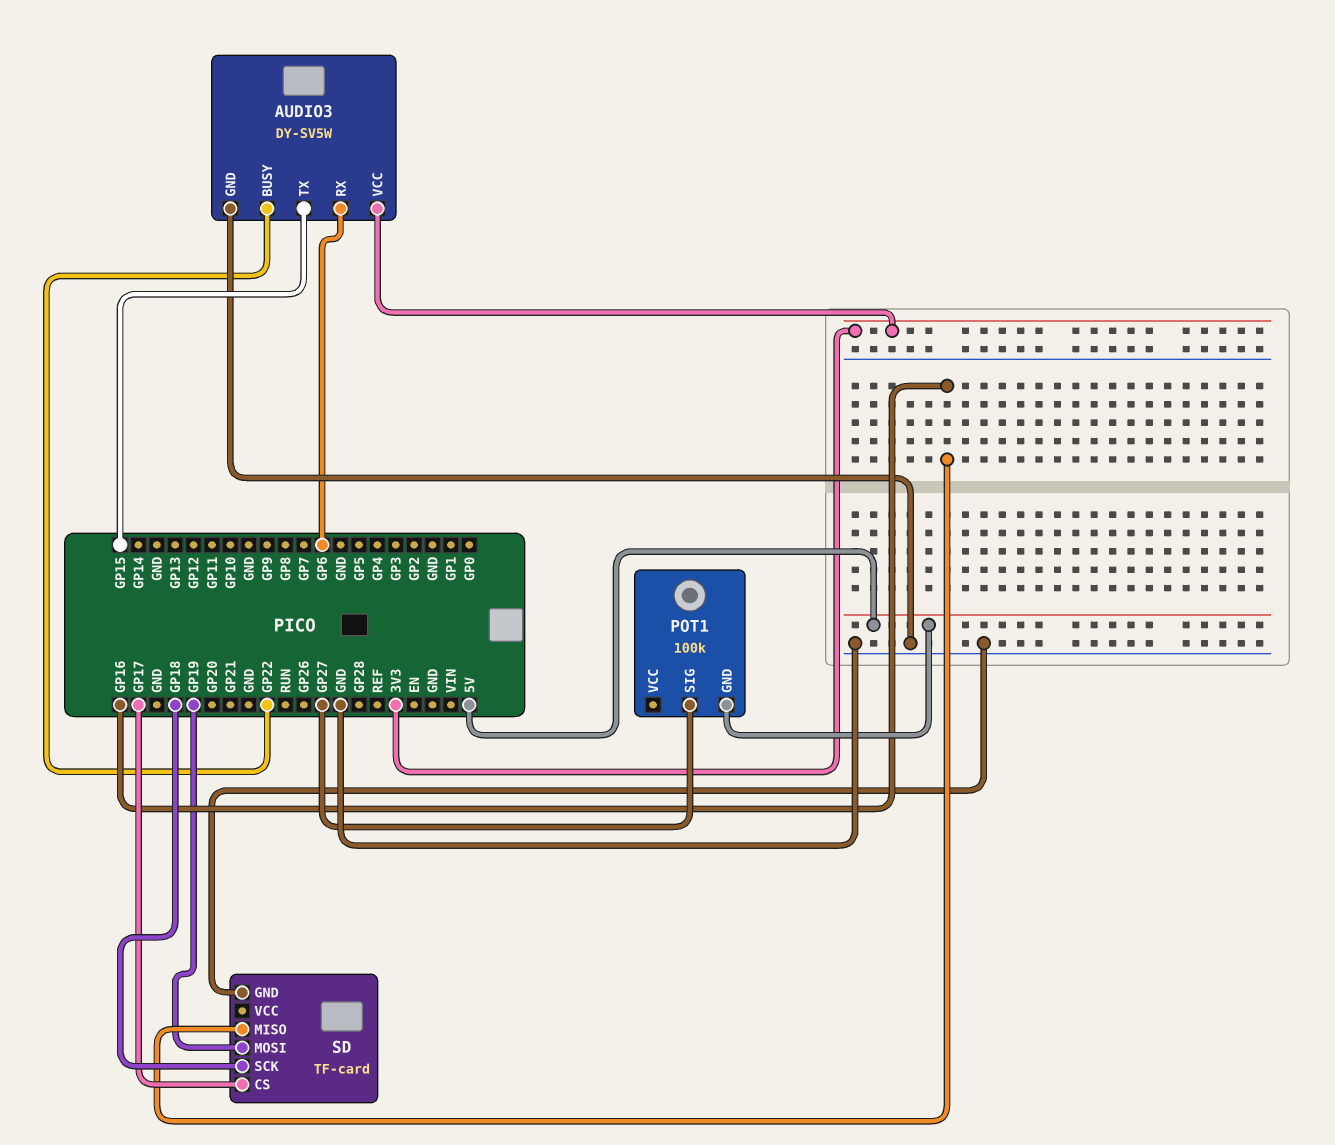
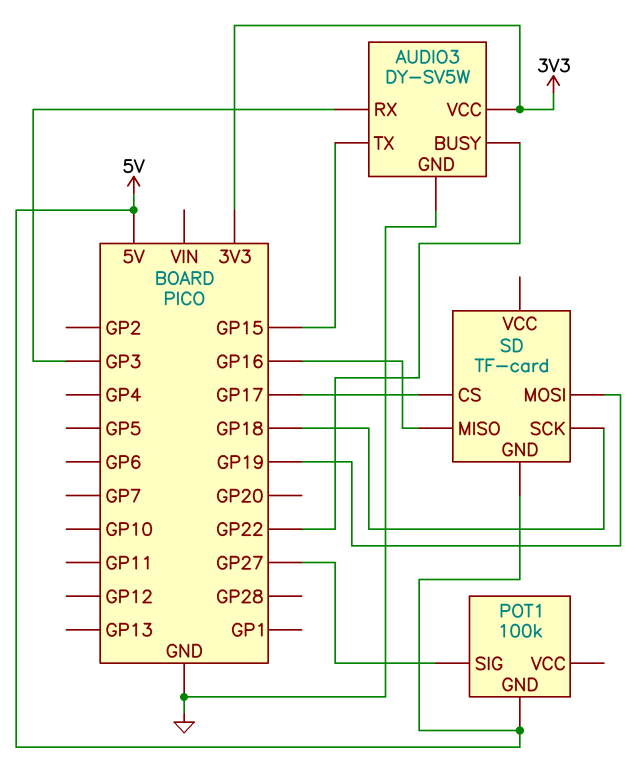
AUDIO3 pin RX: GP6 -> GP3
SD pin GND: GND -> 5V

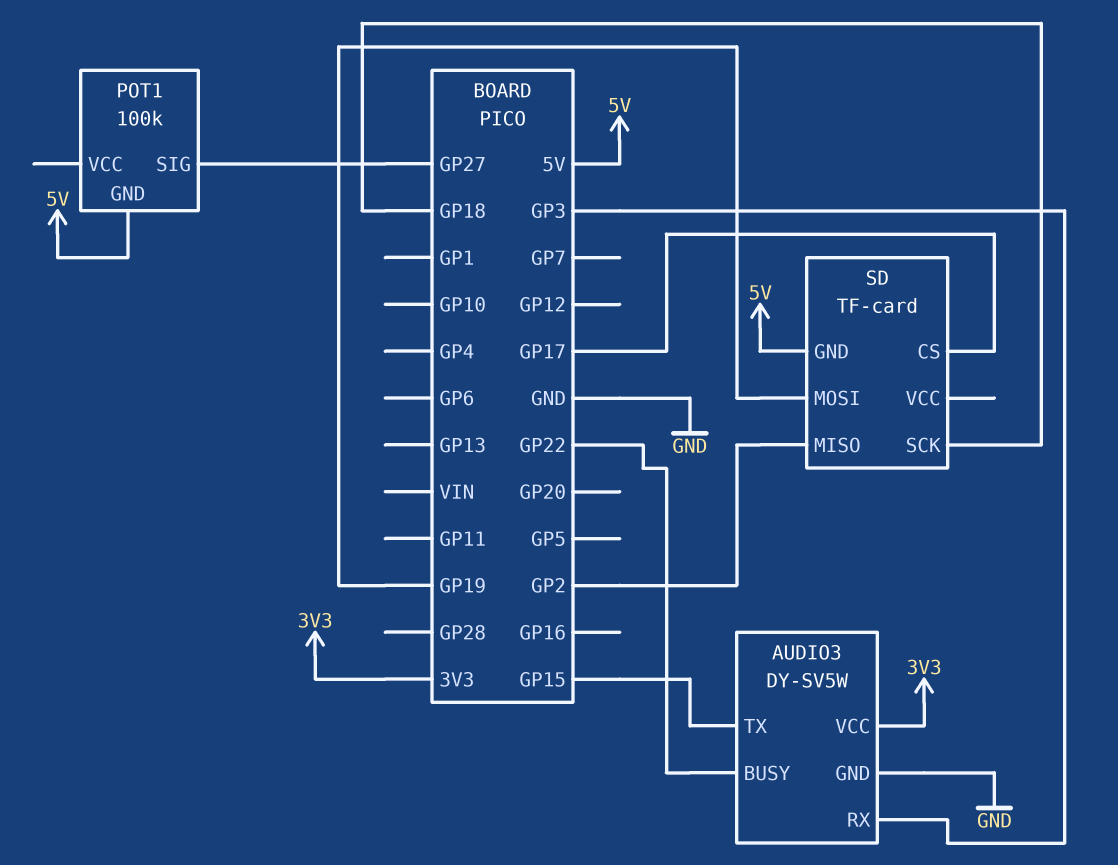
SD pin MISO: GP16 -> GP2

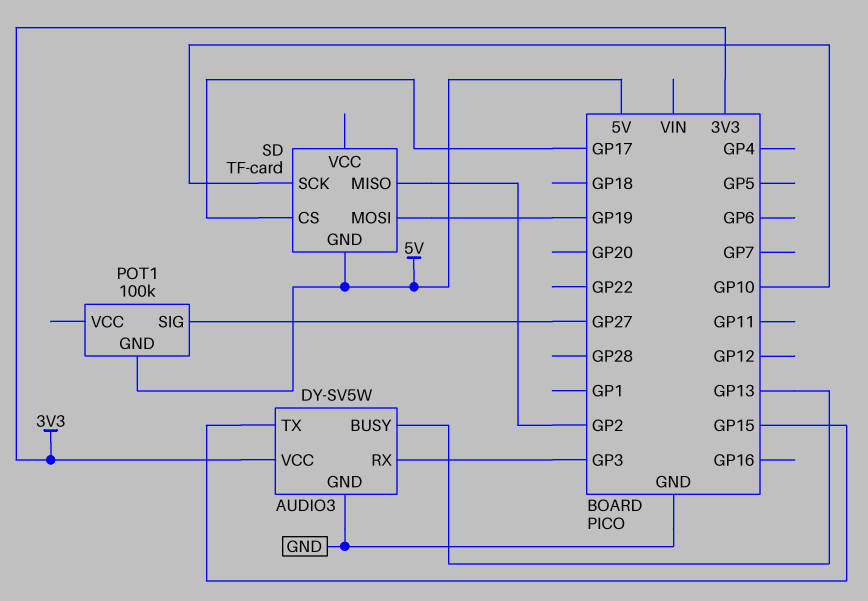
AUDIO3 pin BUSY: GP22 -> GP13
SD pin SCK: GP18 -> GP10

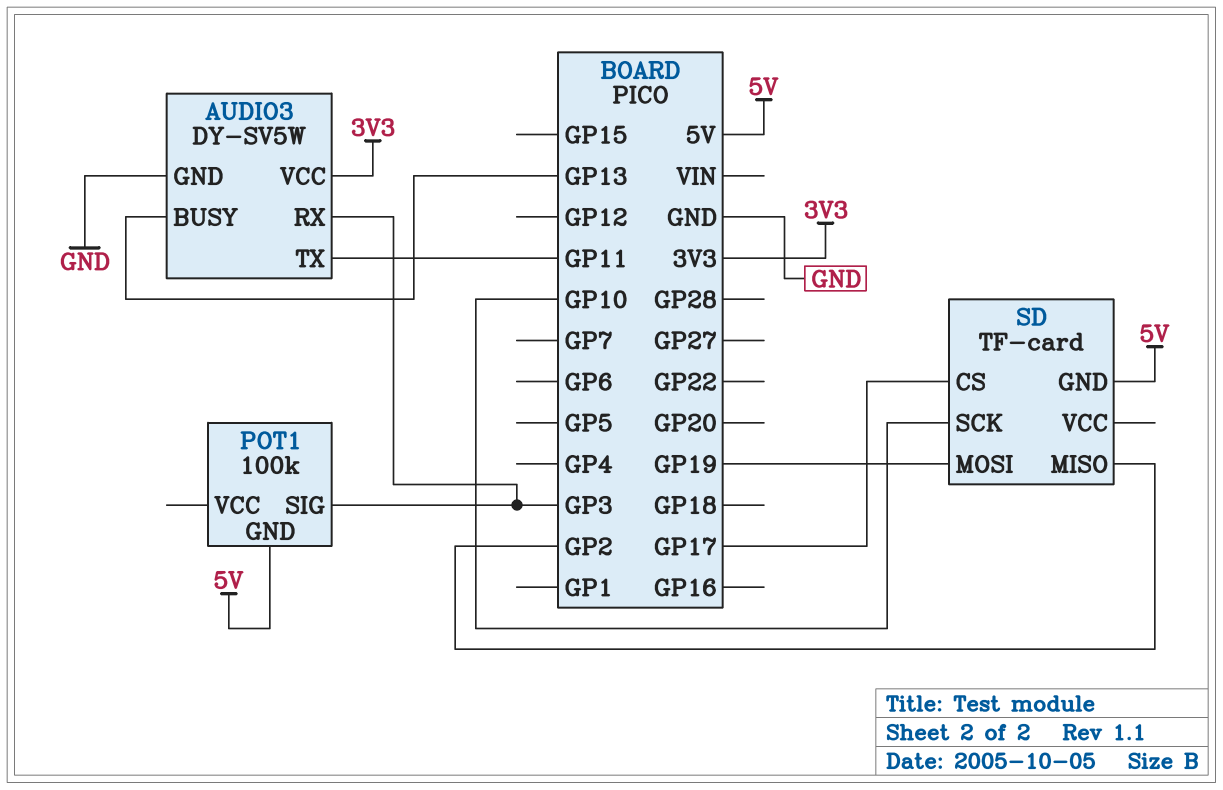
AUDIO3 pin TX: GP15 -> GP11
POT1 pin SIG: GP27 -> GP3

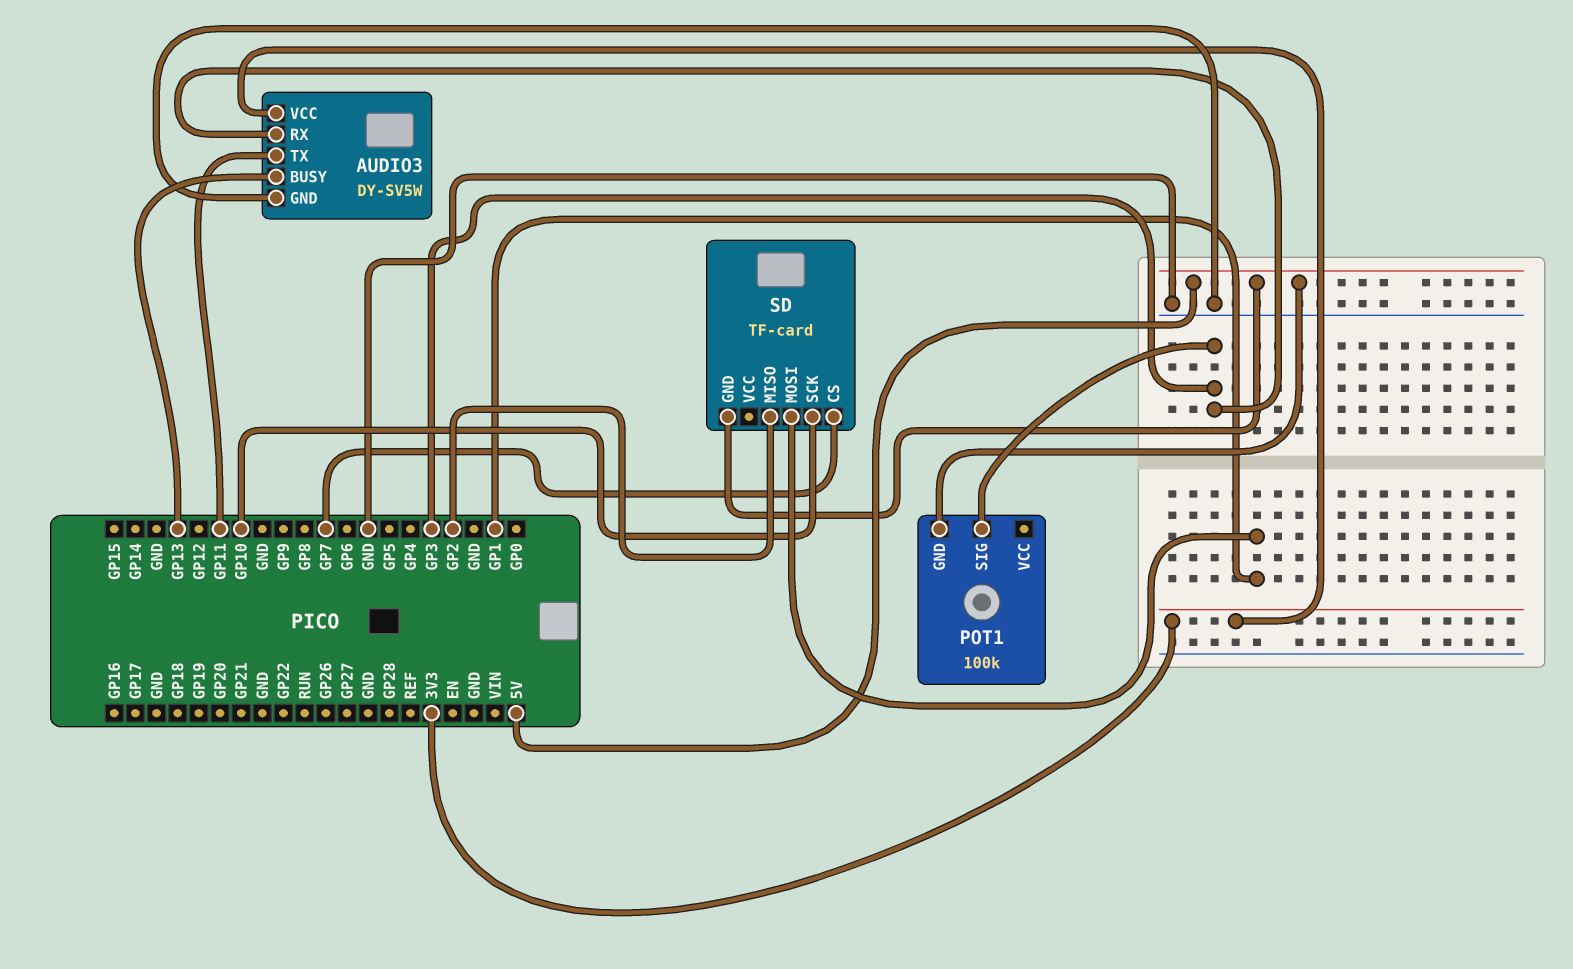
SD pin CS: GP17 -> GP7
SD pin MOSI: GP19 -> GP1

